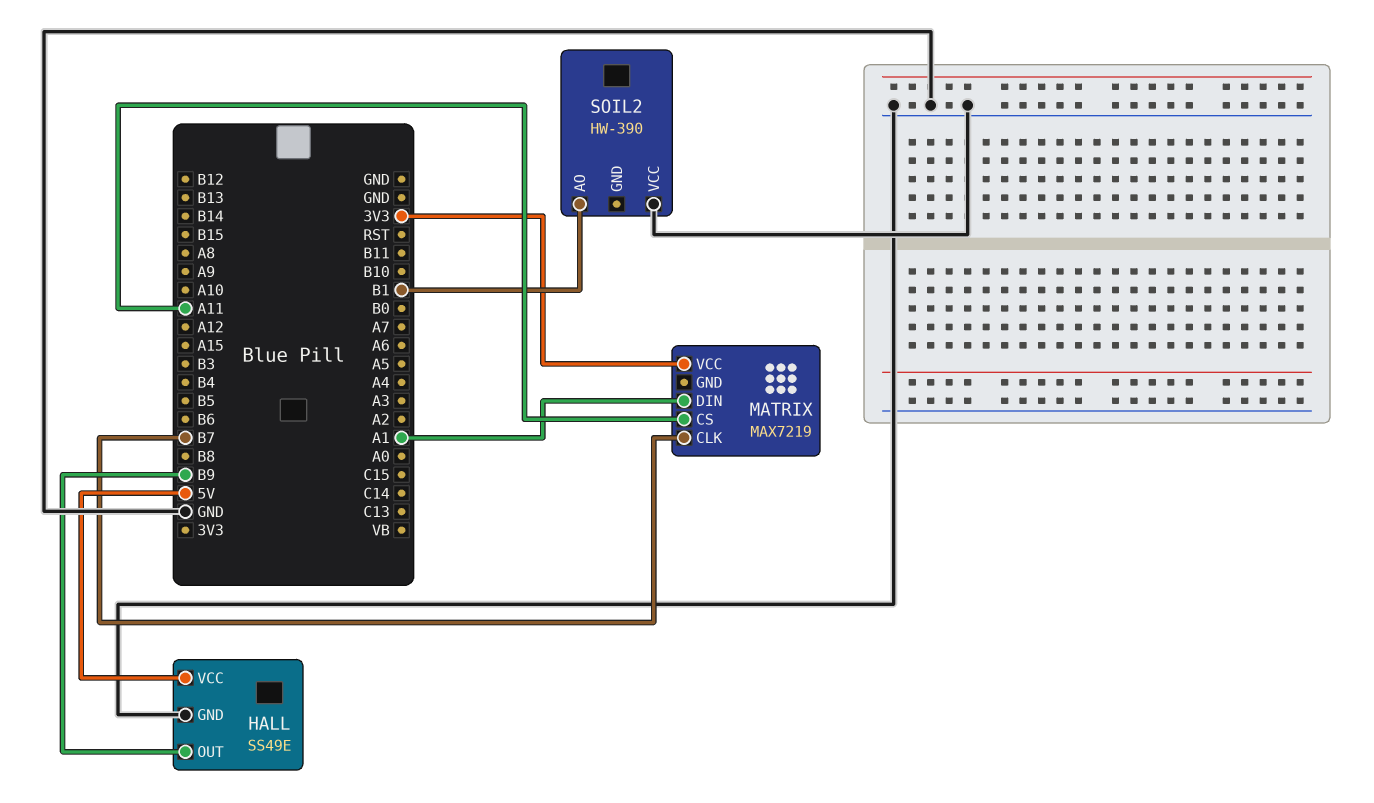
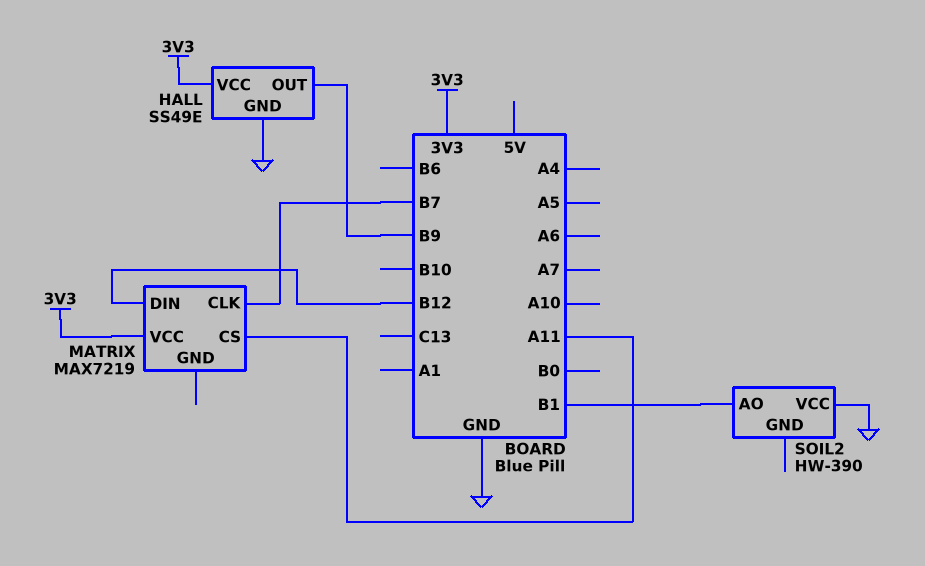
HALL pin VCC: 5V -> 3V3
MATRIX pin DIN: A1 -> B12

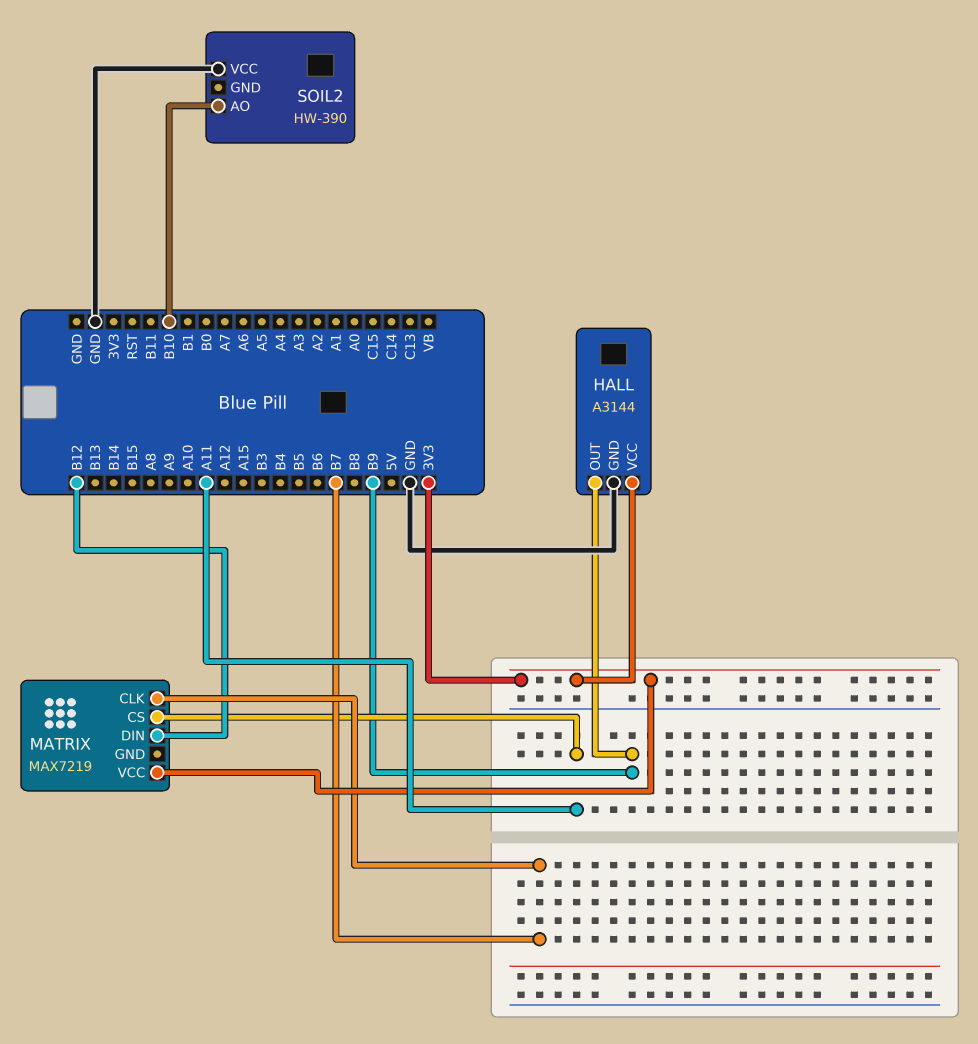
HALL: SS49E -> A3144
SOIL2 pin AO: B1 -> B10

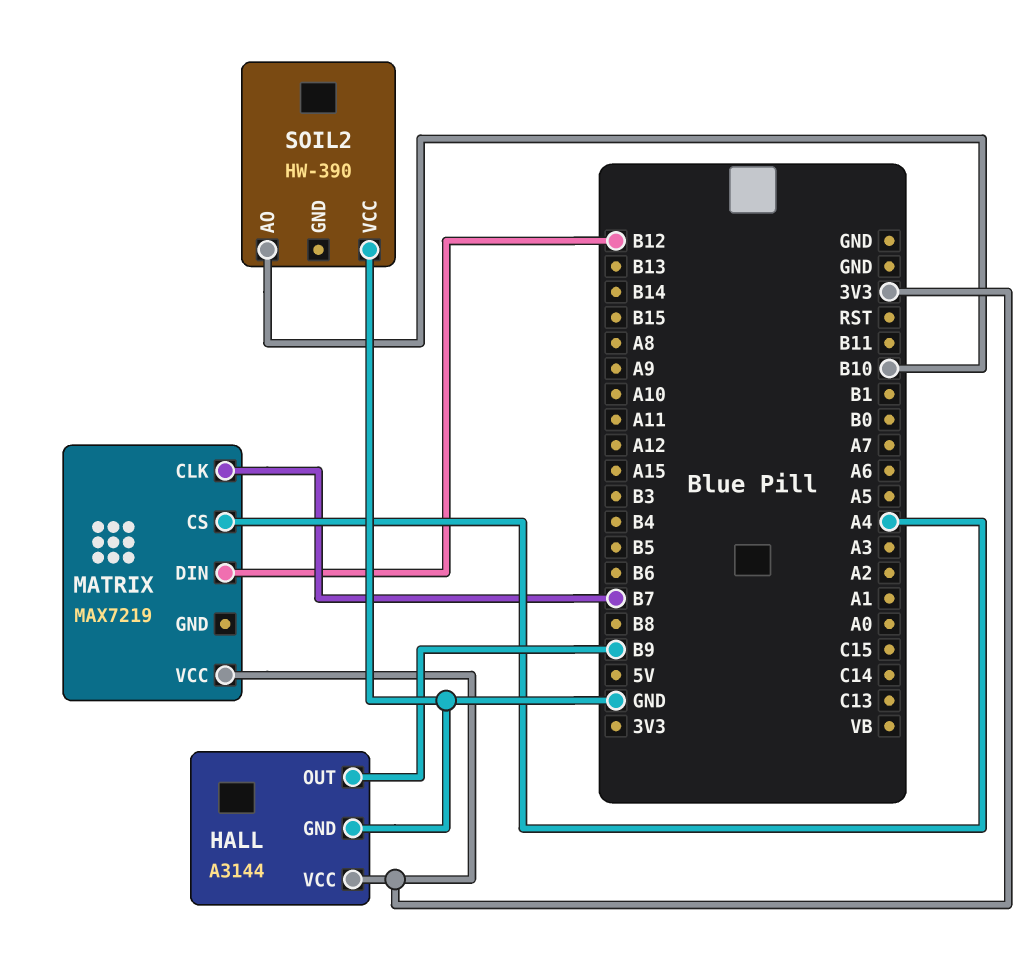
MATRIX pin CS: A11 -> A4

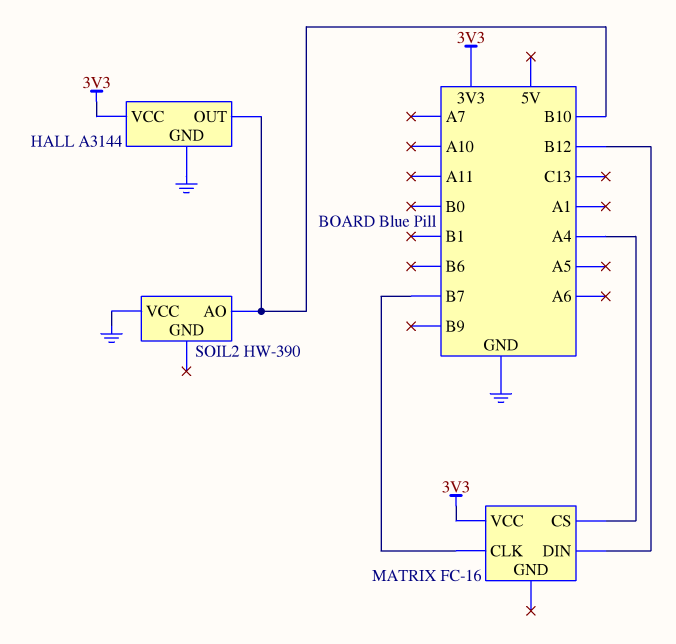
HALL pin OUT: B9 -> B10
MATRIX: MAX7219 -> FC-16

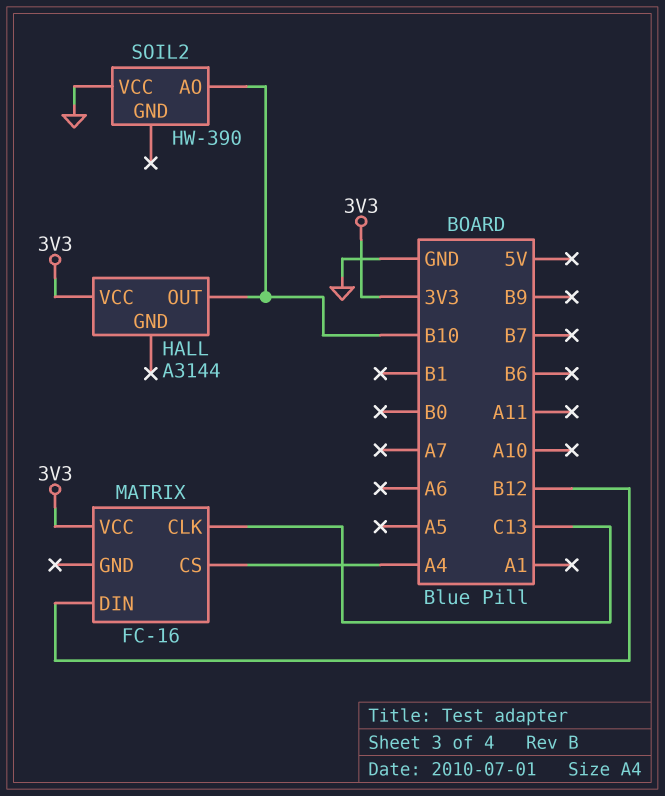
HALL pin GND: GND -> none
MATRIX pin CLK: B7 -> C13

